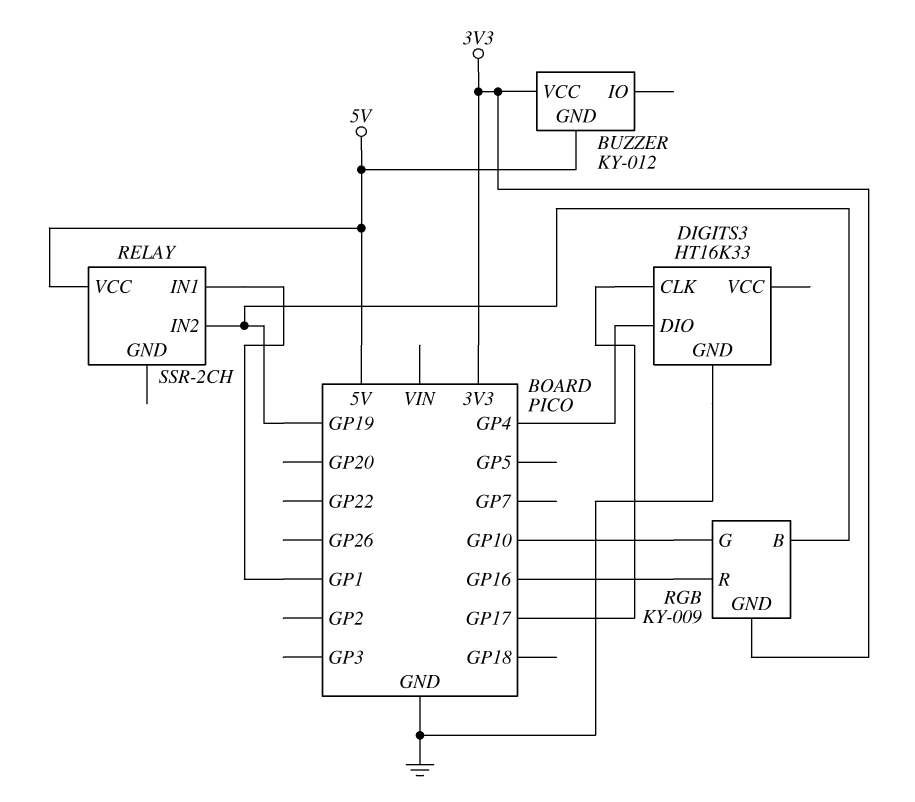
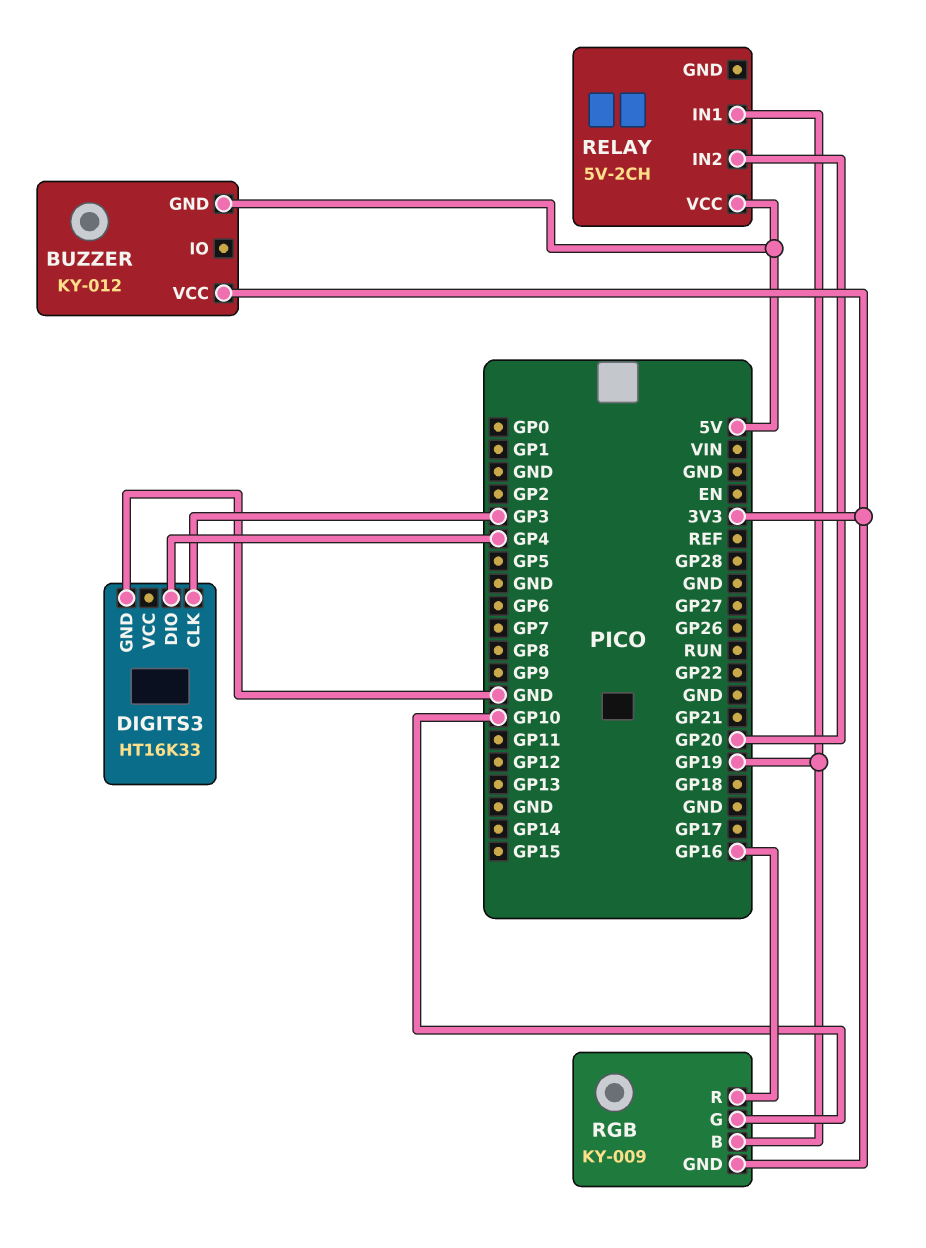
DIGITS3 pin CLK: GP17 -> GP3
RELAY: SSR-2CH -> 5V-2CH
RELAY pin IN1: GP1 -> GP19
RELAY pin IN2: GP19 -> GP20

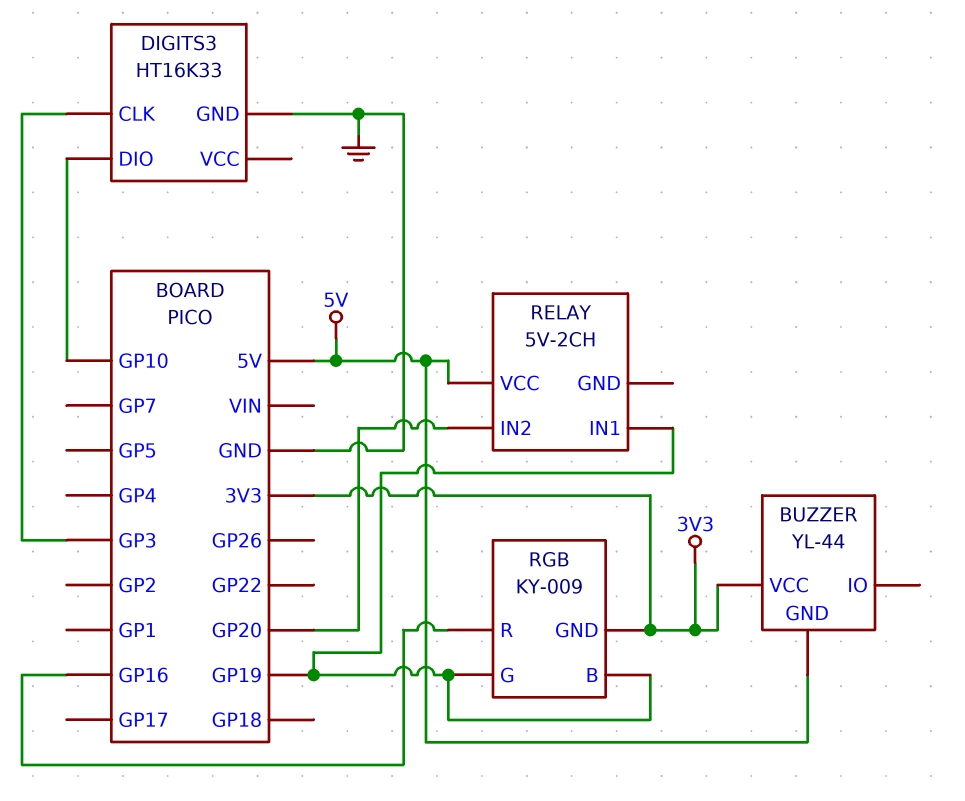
BUZZER: KY-012 -> YL-44
DIGITS3 pin DIO: GP4 -> GP10
RGB pin G: GP10 -> GP19

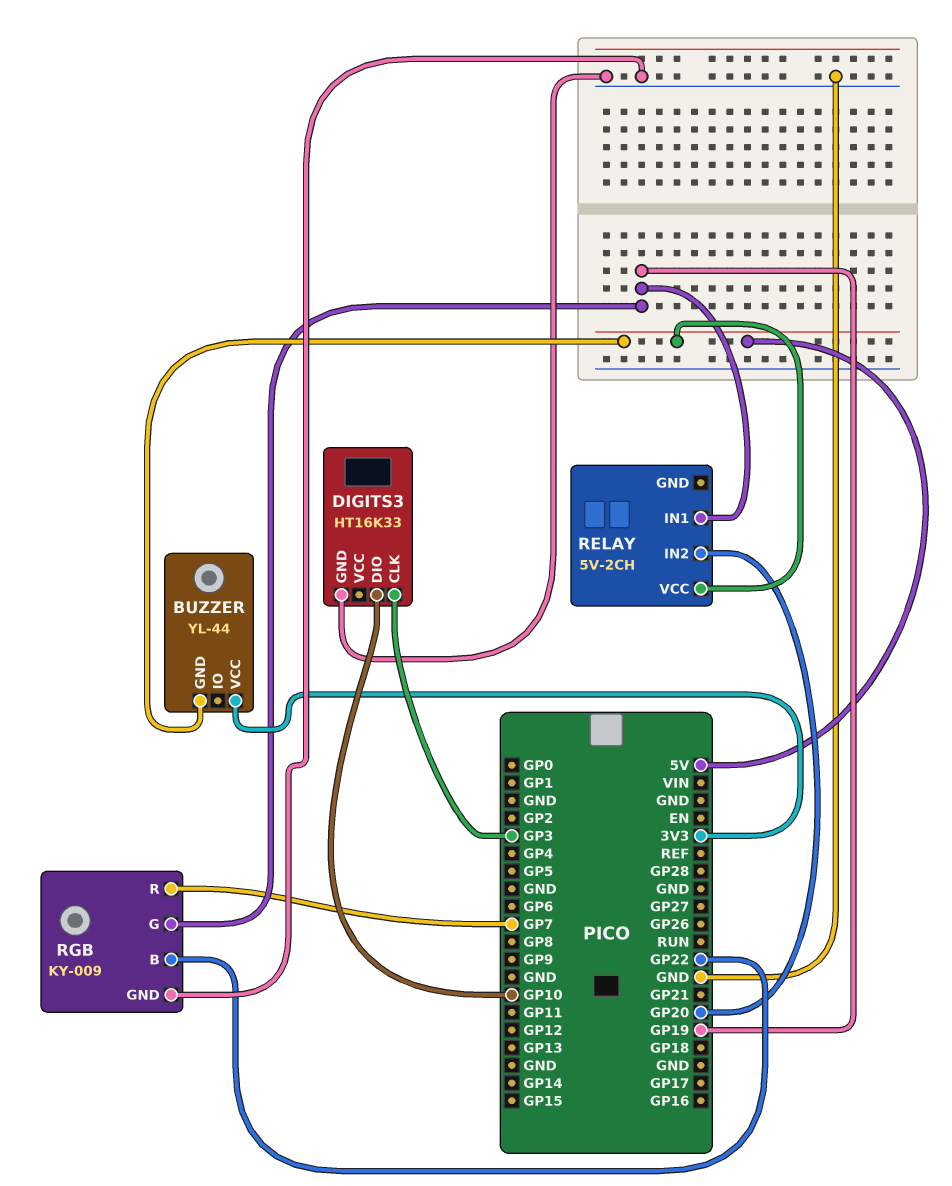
RGB pin B: GP19 -> GP22
RGB pin GND: 3V3 -> GND
RGB pin R: GP16 -> GP7

